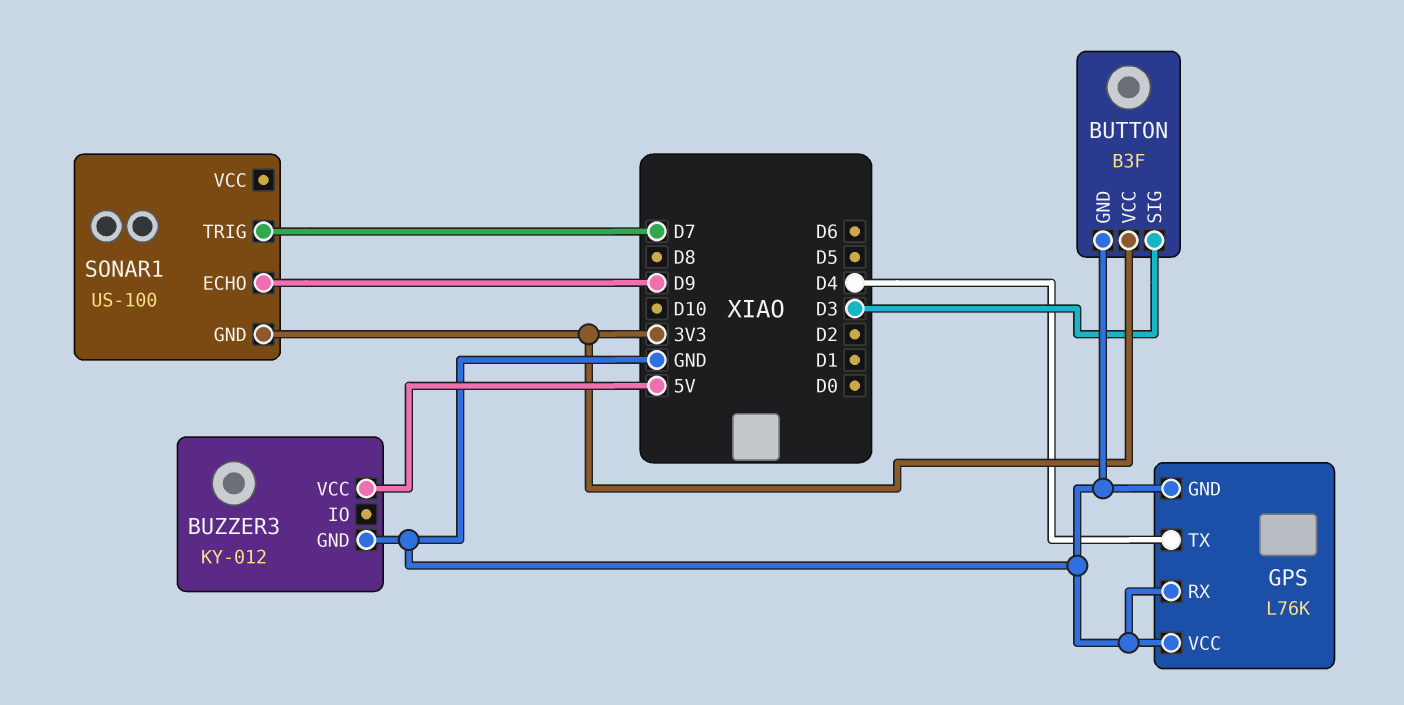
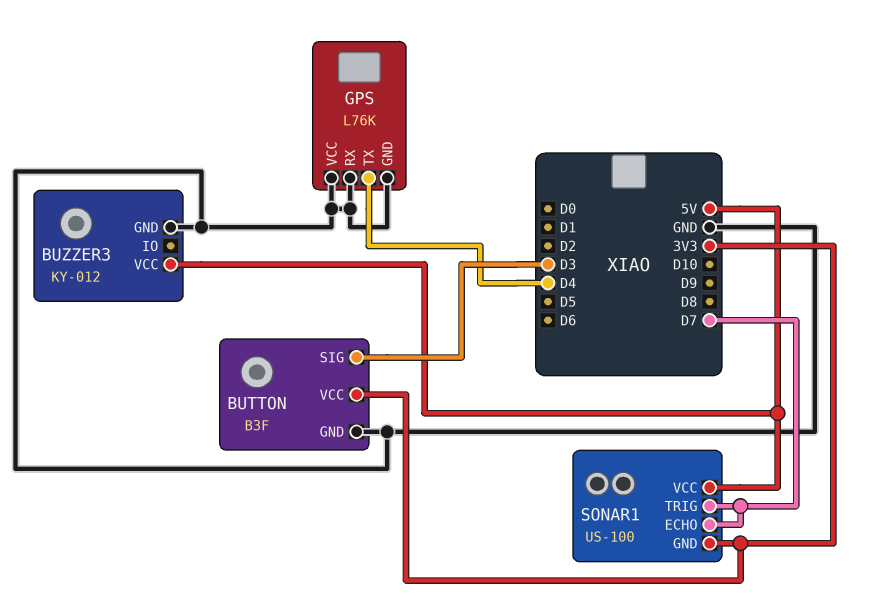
SONAR1 pin ECHO: D9 -> D7
SONAR1 pin VCC: none -> 5V

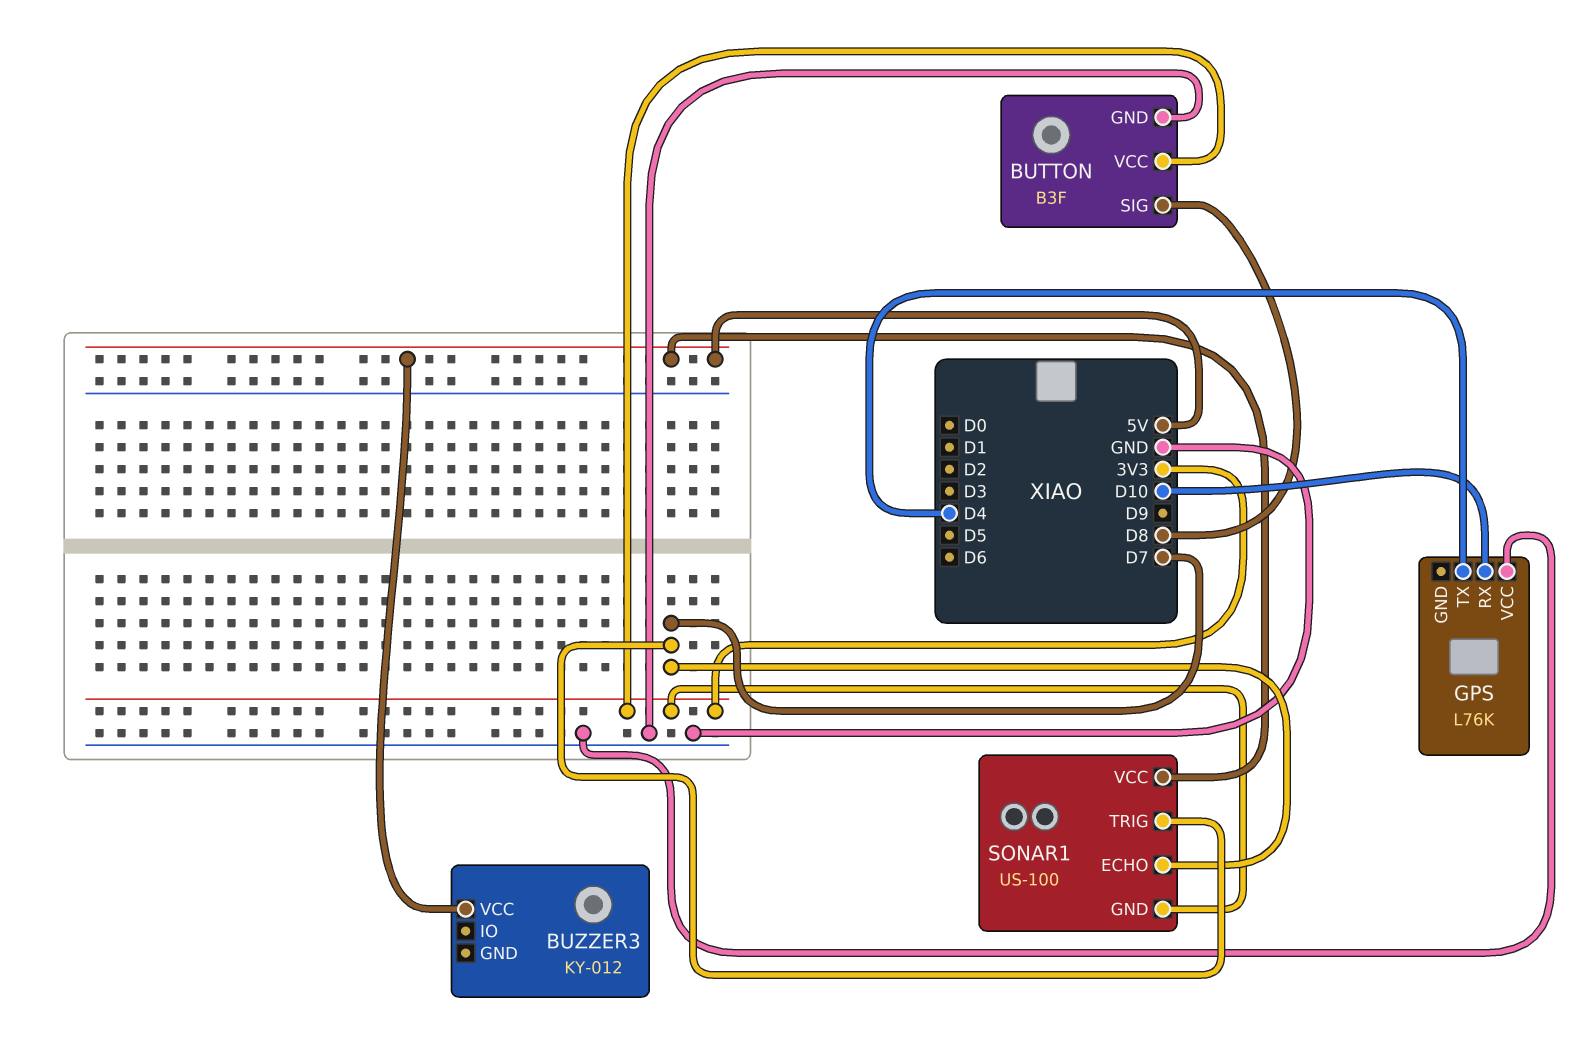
BUTTON pin SIG: D3 -> D8
BUZZER3 pin GND: GND -> none
GPS pin GND: GND -> none
GPS pin RX: GND -> D10

